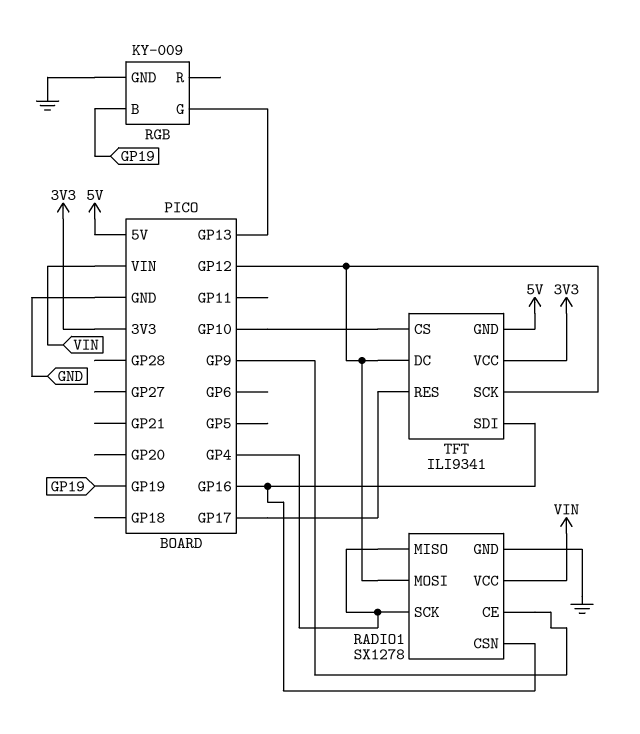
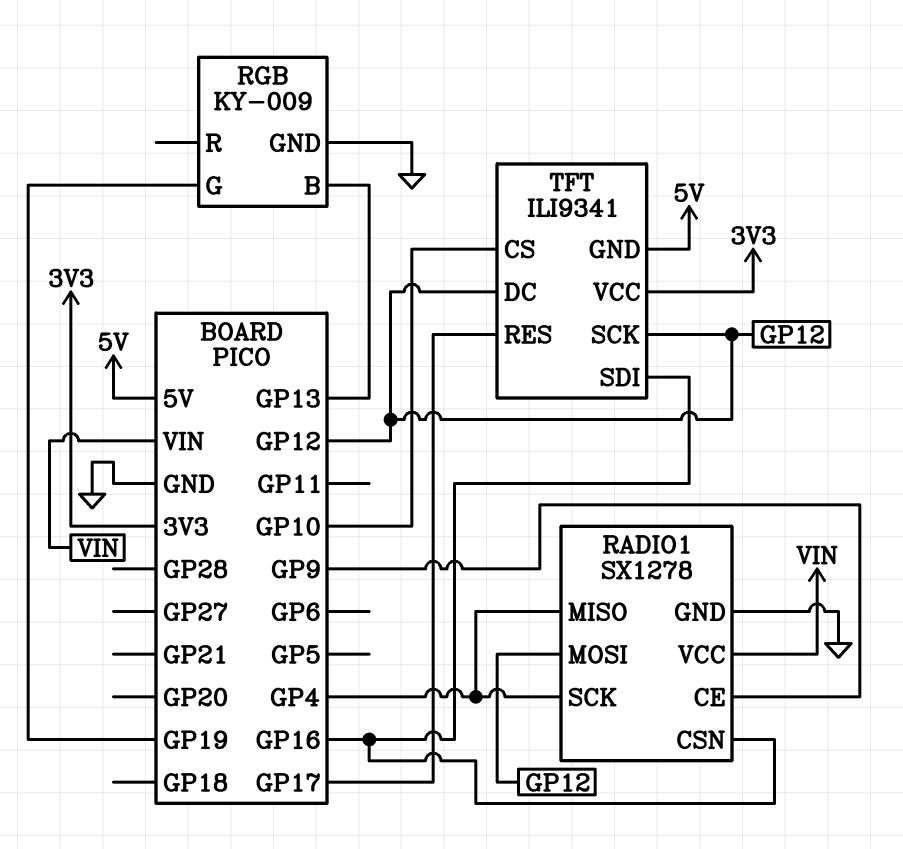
RGB pin B: GP19 -> GP13
RGB pin G: GP13 -> GP19

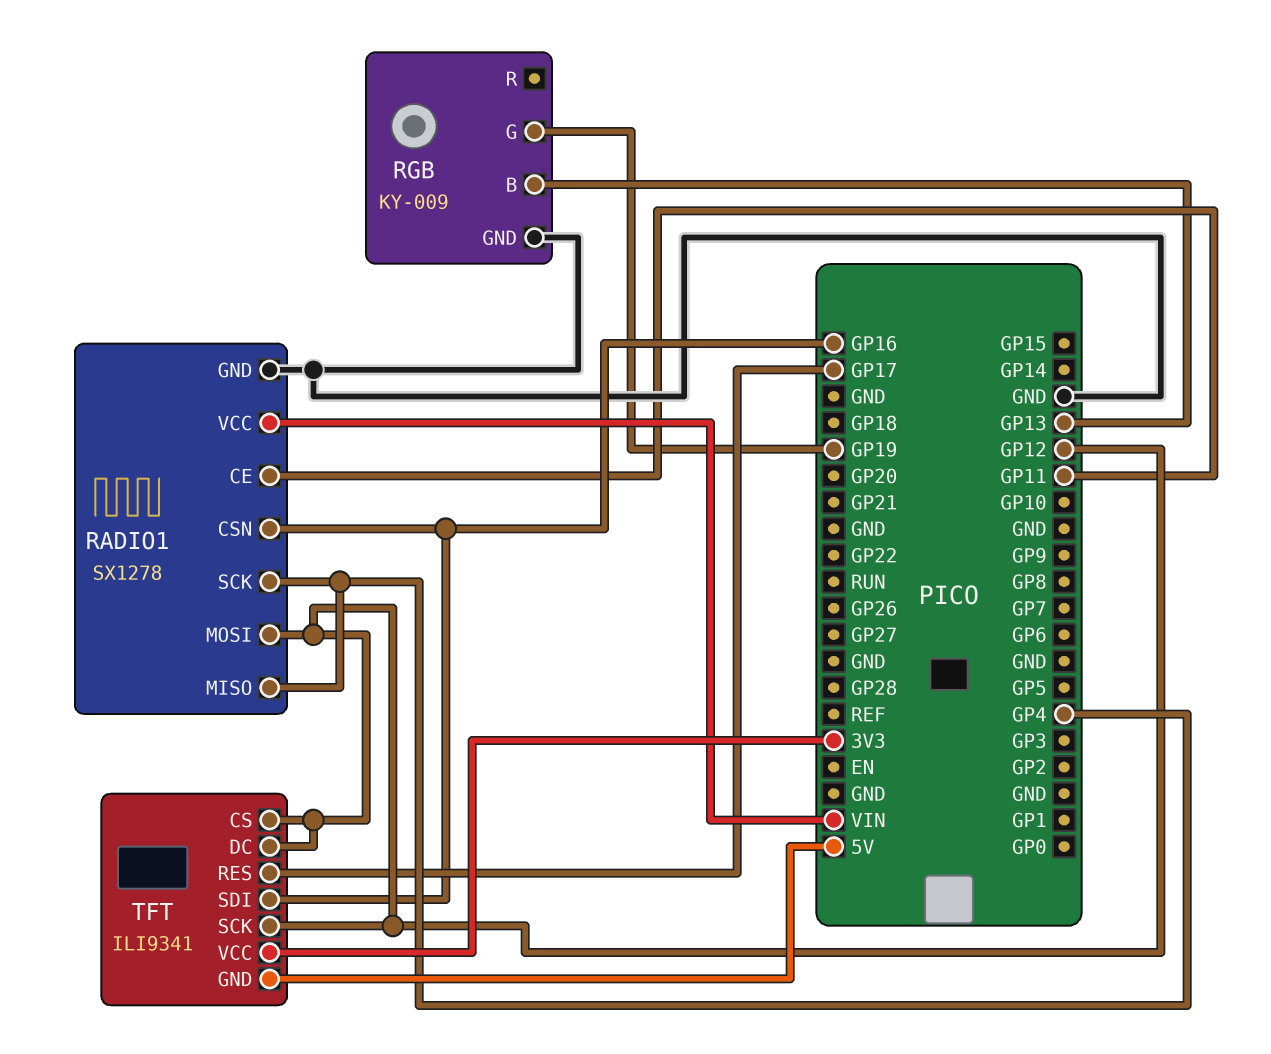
RADIO1 pin CE: GP9 -> GP11
TFT pin CS: GP10 -> GP12

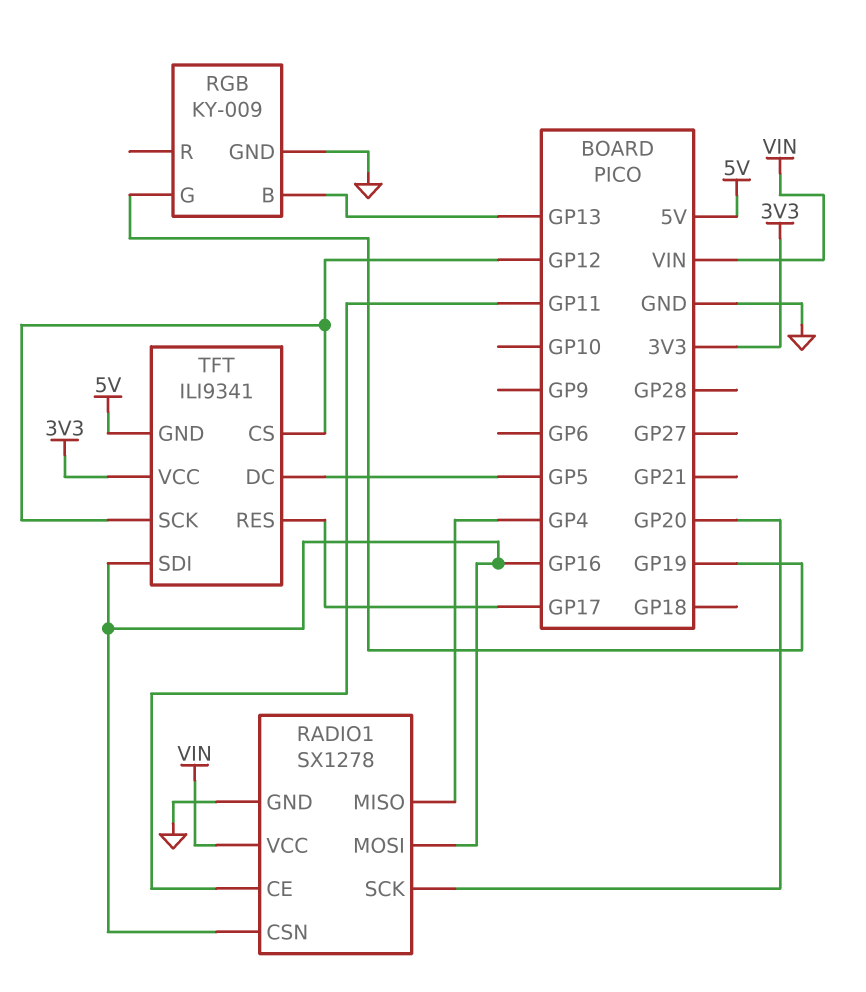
RADIO1 pin MOSI: GP12 -> GP16
RADIO1 pin SCK: GP4 -> GP20
TFT pin DC: GP12 -> GP5

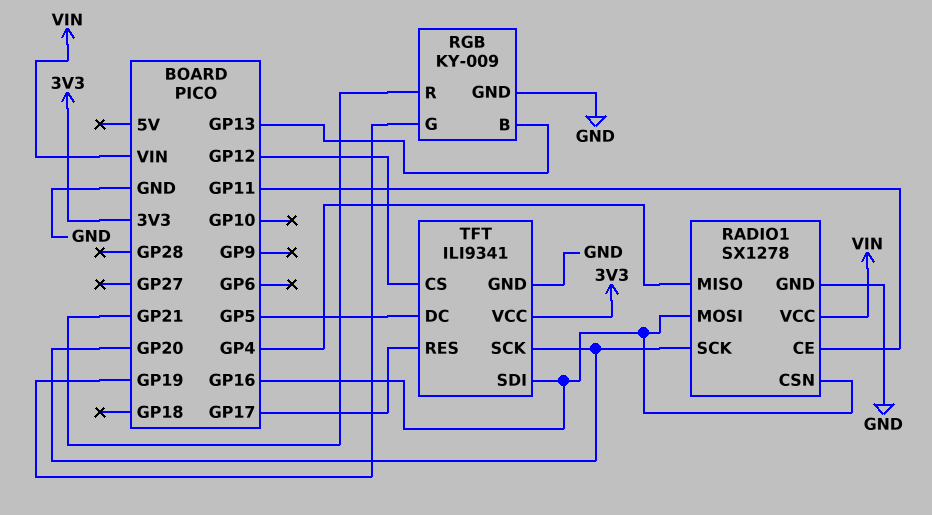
RGB pin R: none -> GP21
TFT pin GND: 5V -> GND
TFT pin SCK: GP12 -> GP20

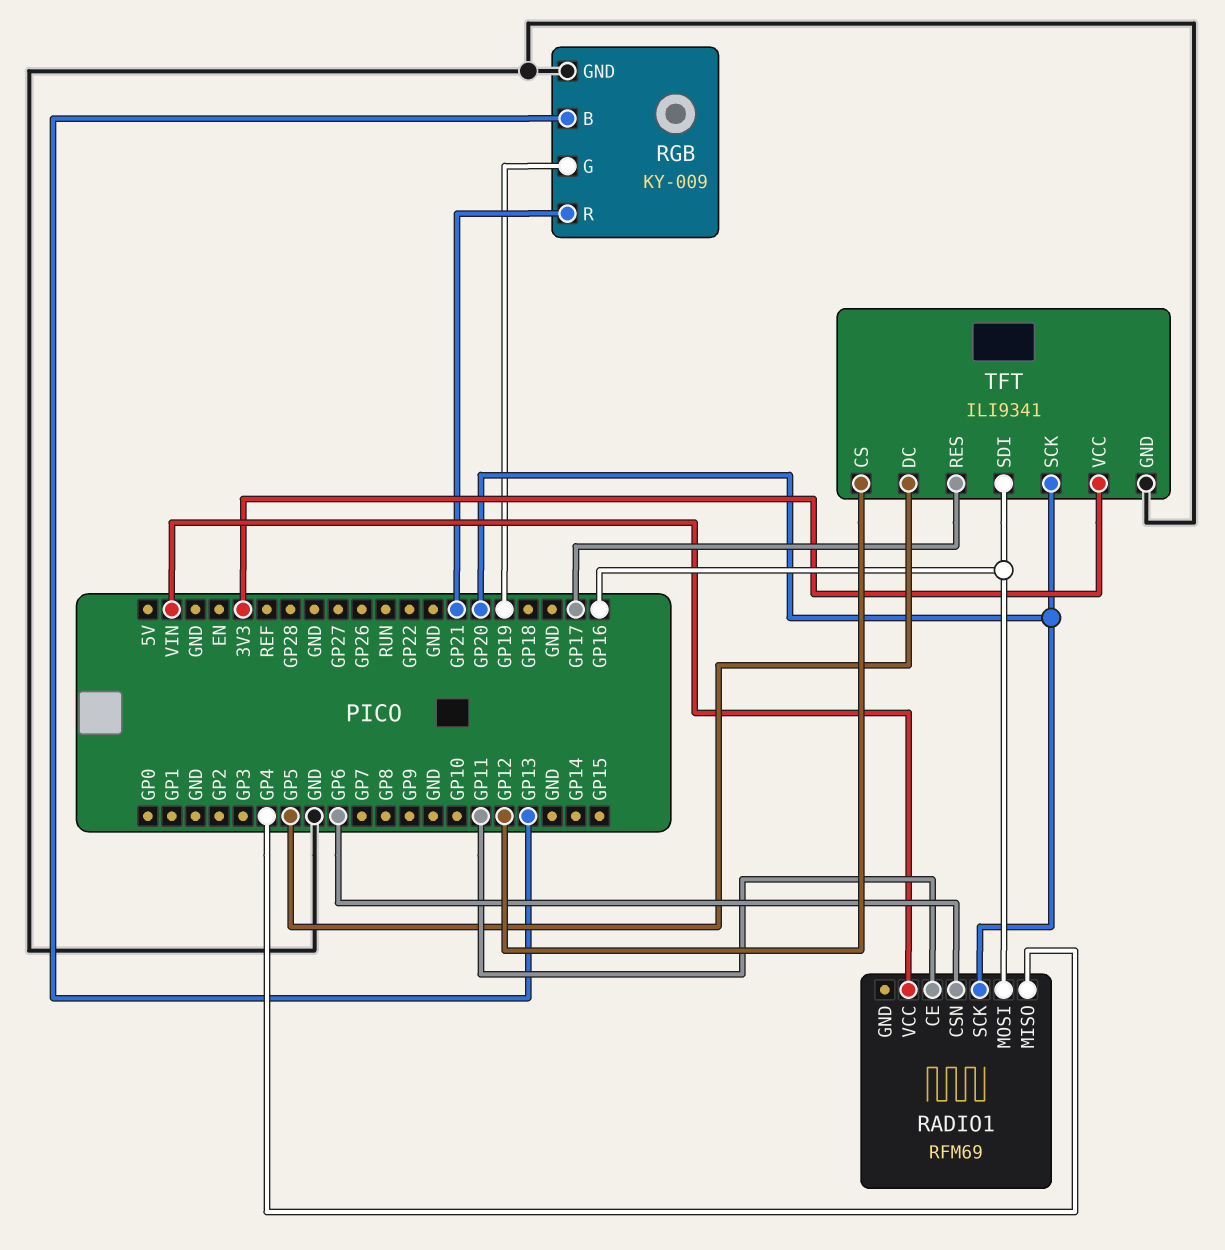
RADIO1: SX1278 -> RFM69
RADIO1 pin CSN: GP16 -> GP6
RADIO1 pin GND: GND -> none

